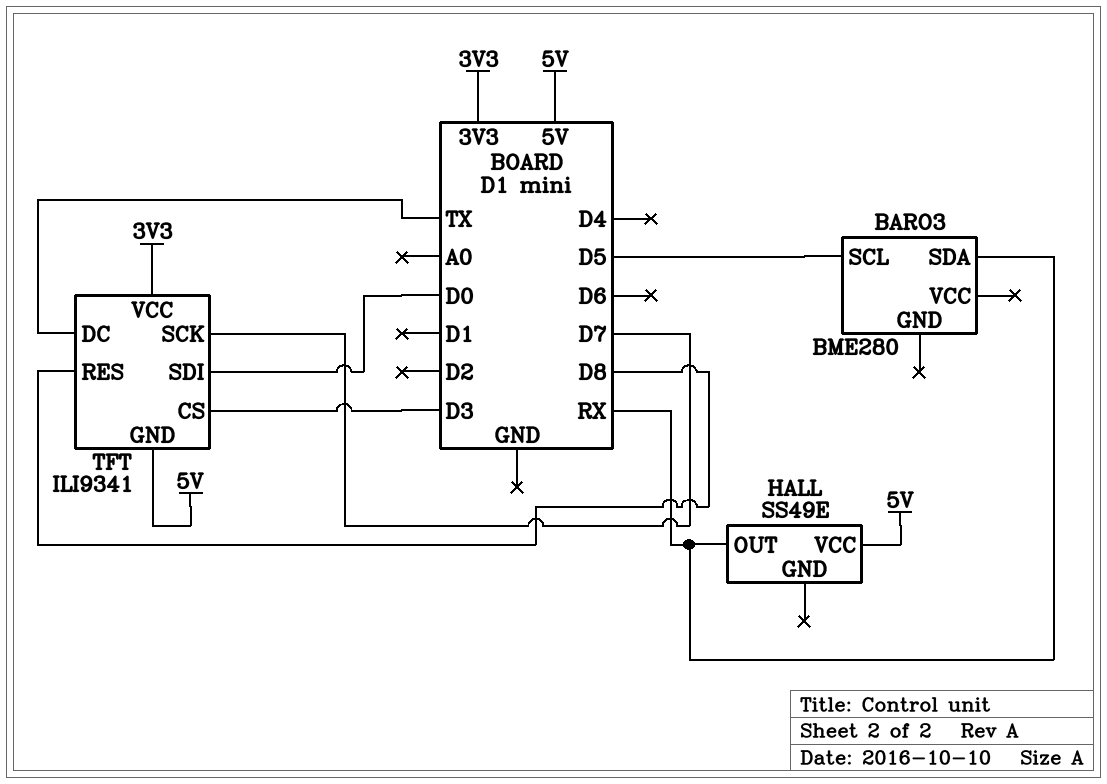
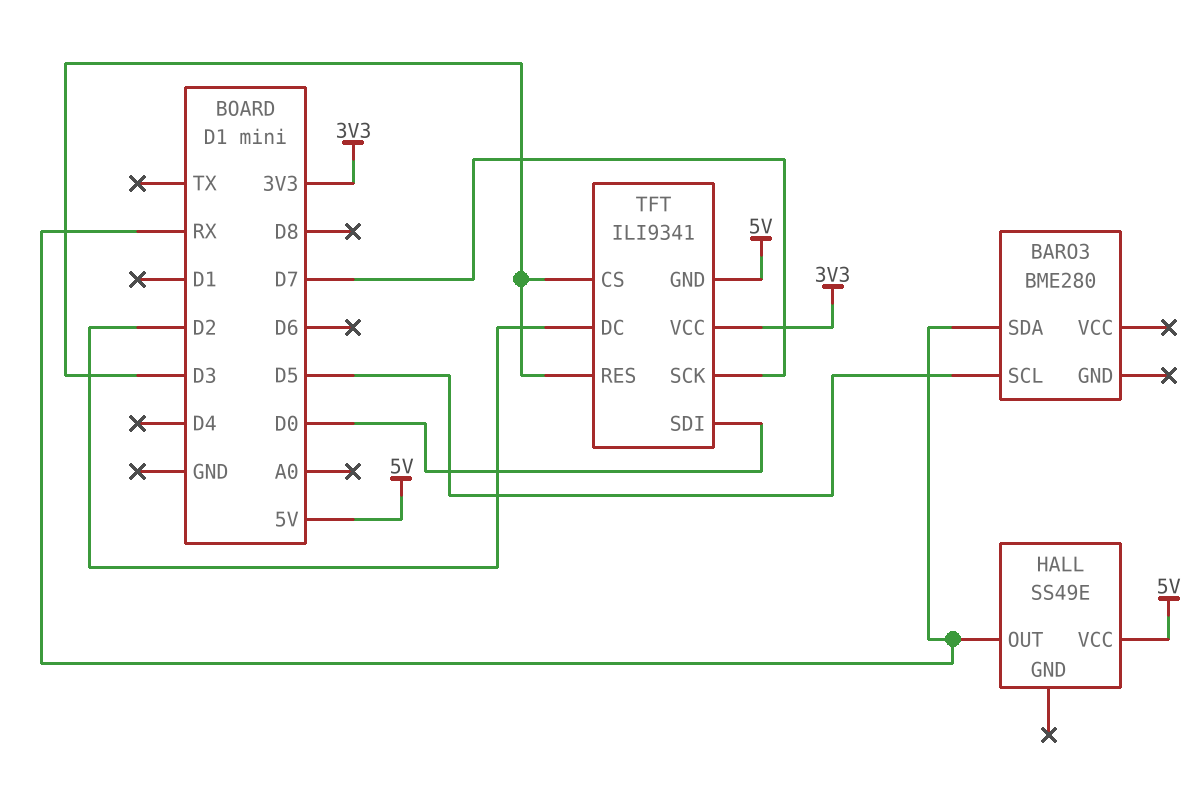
TFT pin DC: TX -> D2
TFT pin RES: D8 -> D3

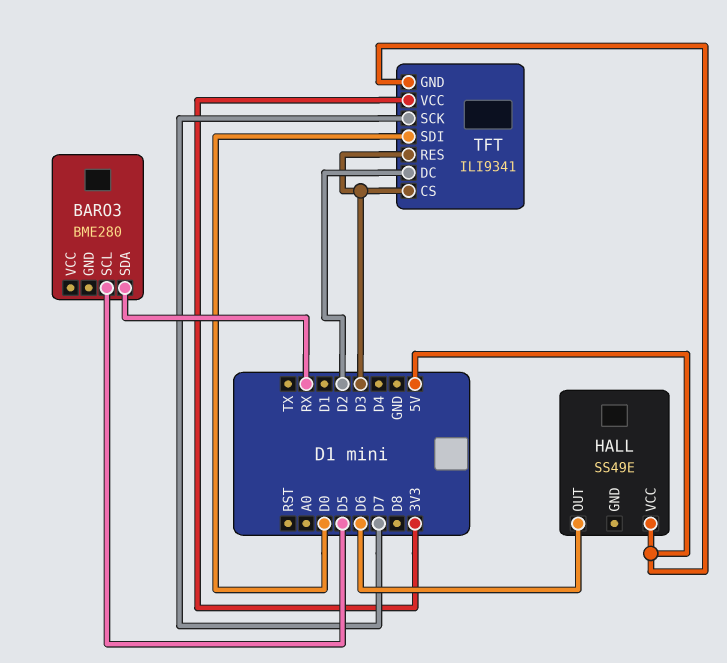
HALL pin OUT: RX -> D6

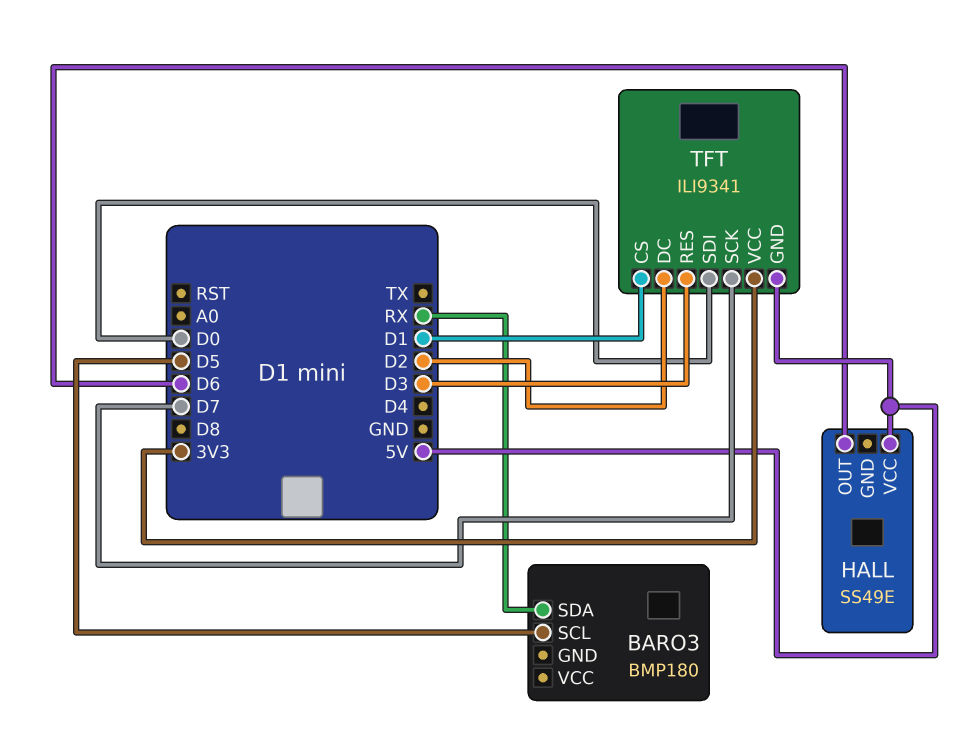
BARO3: BME280 -> BMP180
TFT pin CS: D3 -> D1

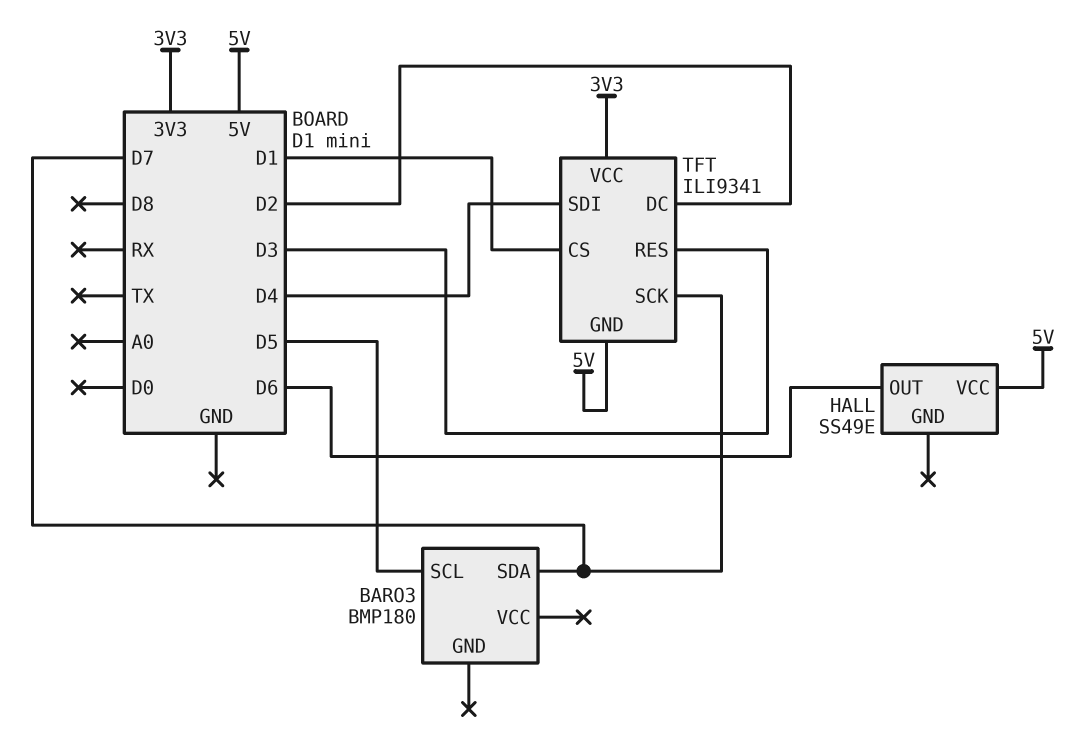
BARO3 pin SDA: RX -> D7
TFT pin SDI: D0 -> D4

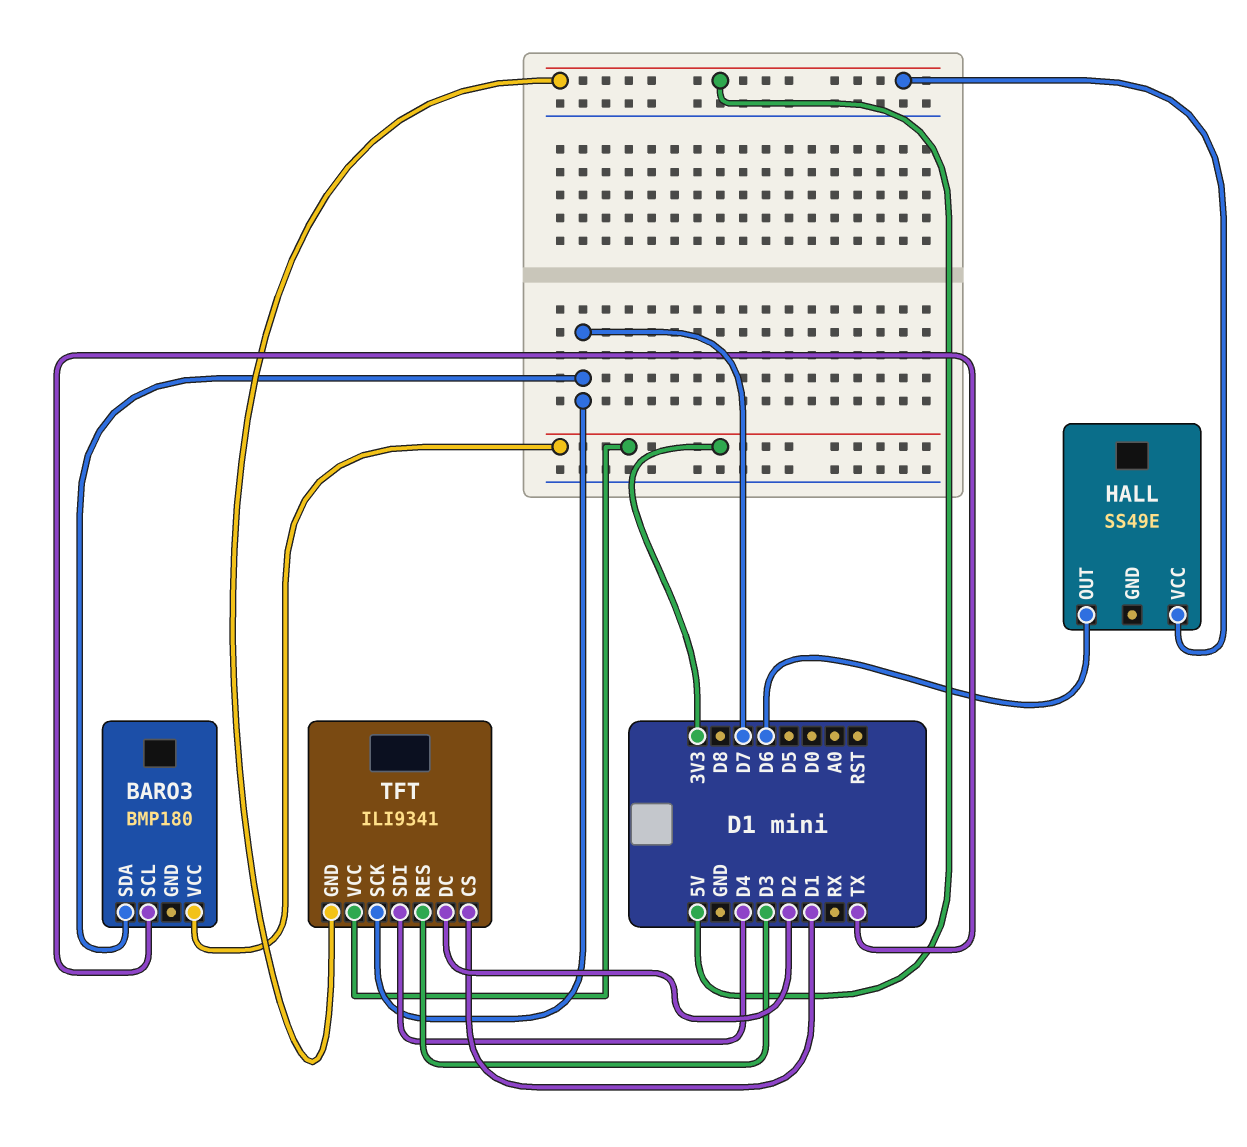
BARO3 pin SCL: D5 -> TX
BARO3 pin VCC: none -> 3V3

